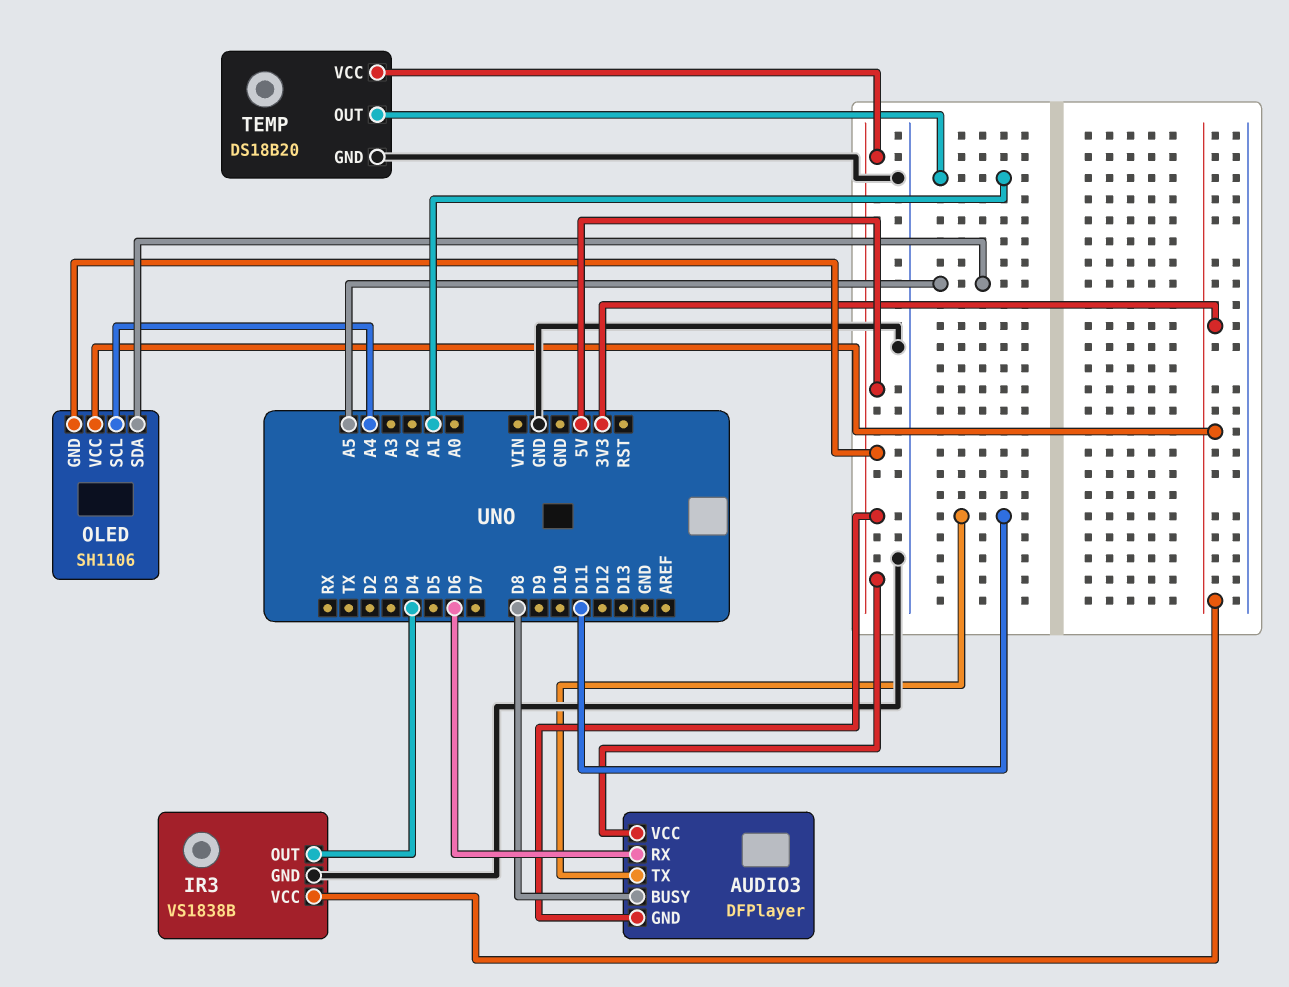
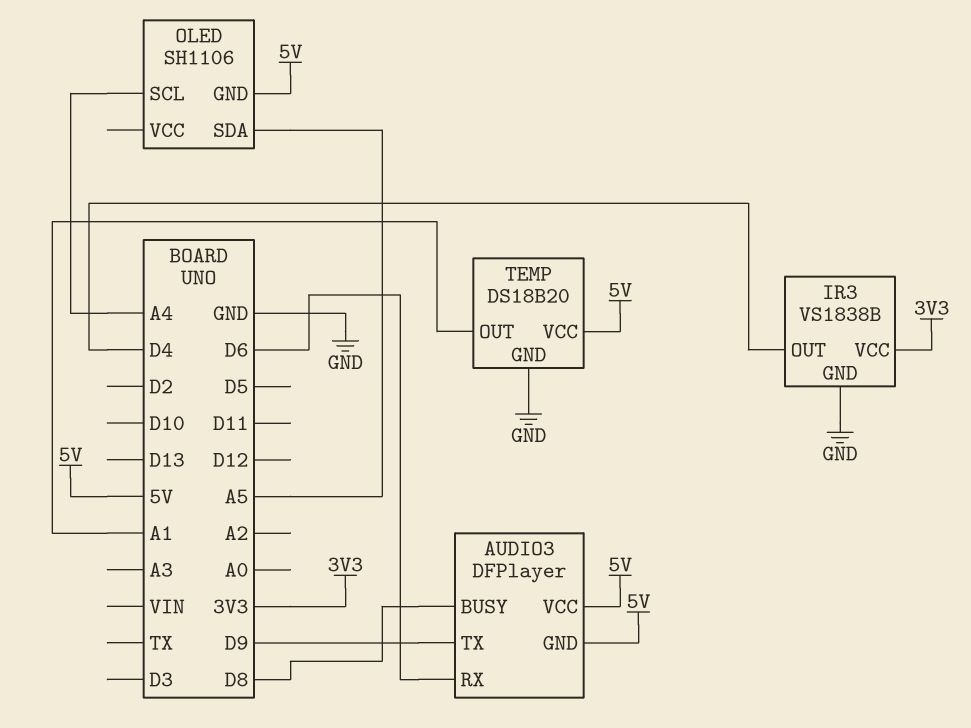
AUDIO3 pin TX: D11 -> D9
OLED pin VCC: 3V3 -> none

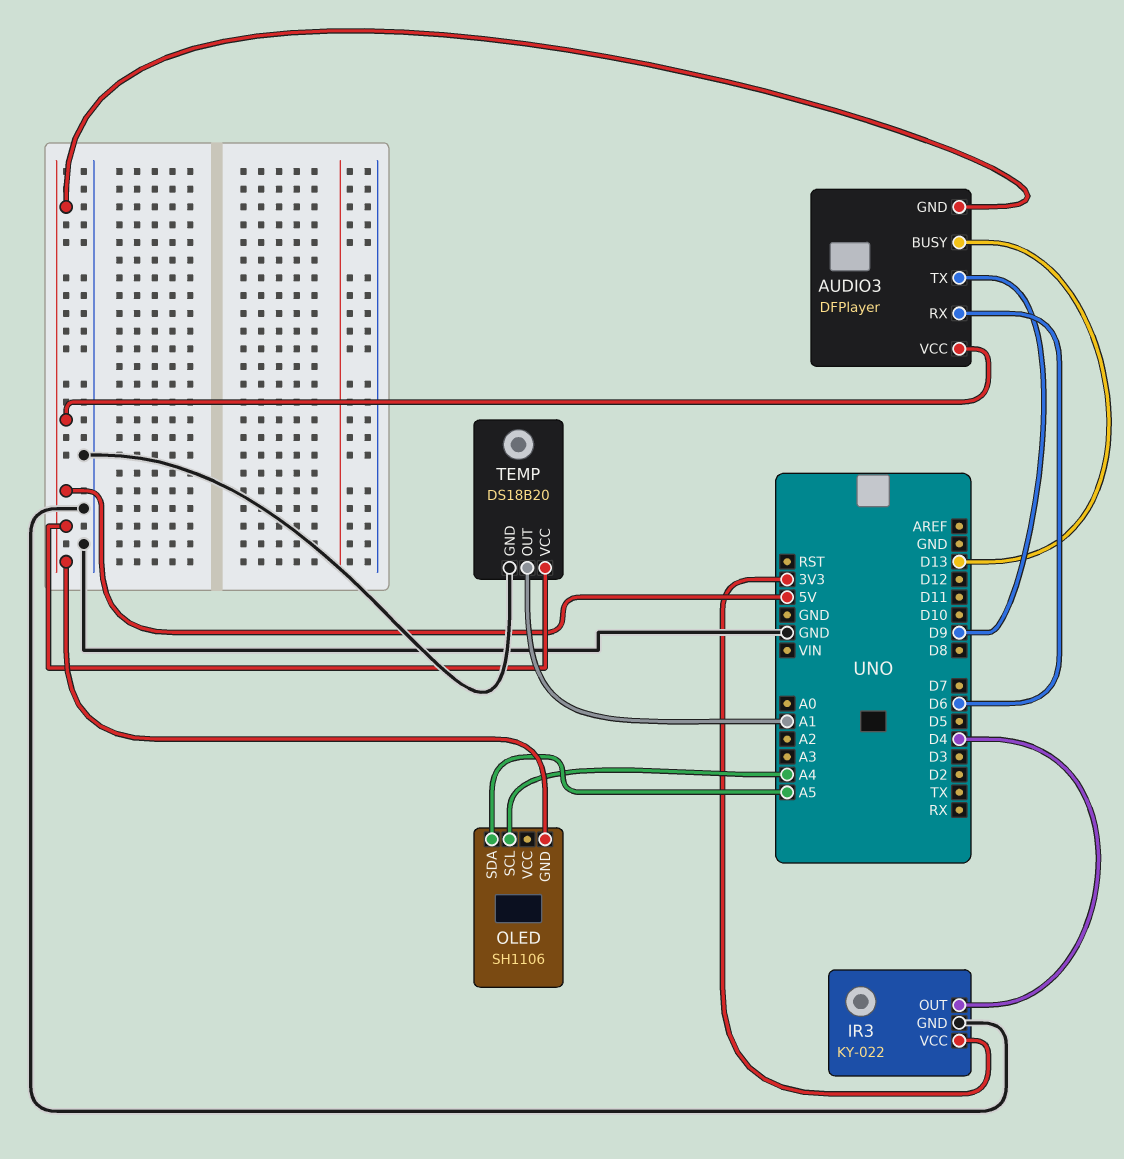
AUDIO3 pin BUSY: D8 -> D13
IR3: VS1838B -> KY-022

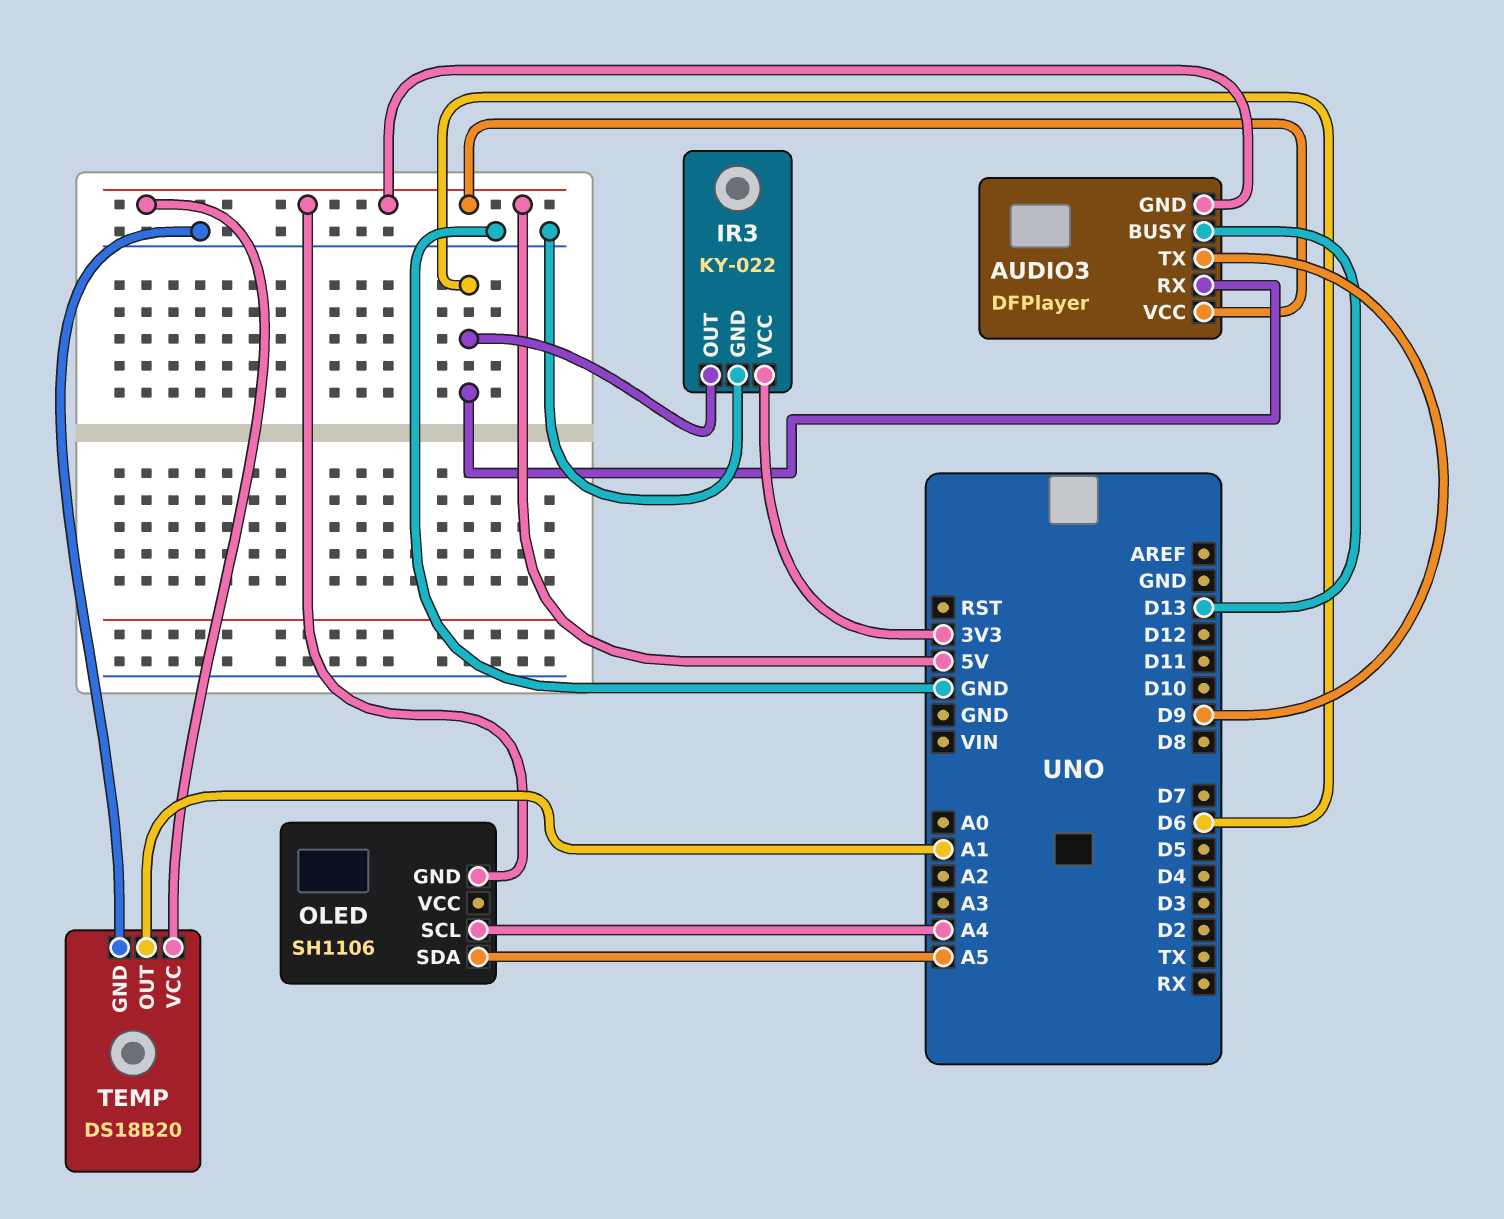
IR3 pin OUT: D4 -> D6

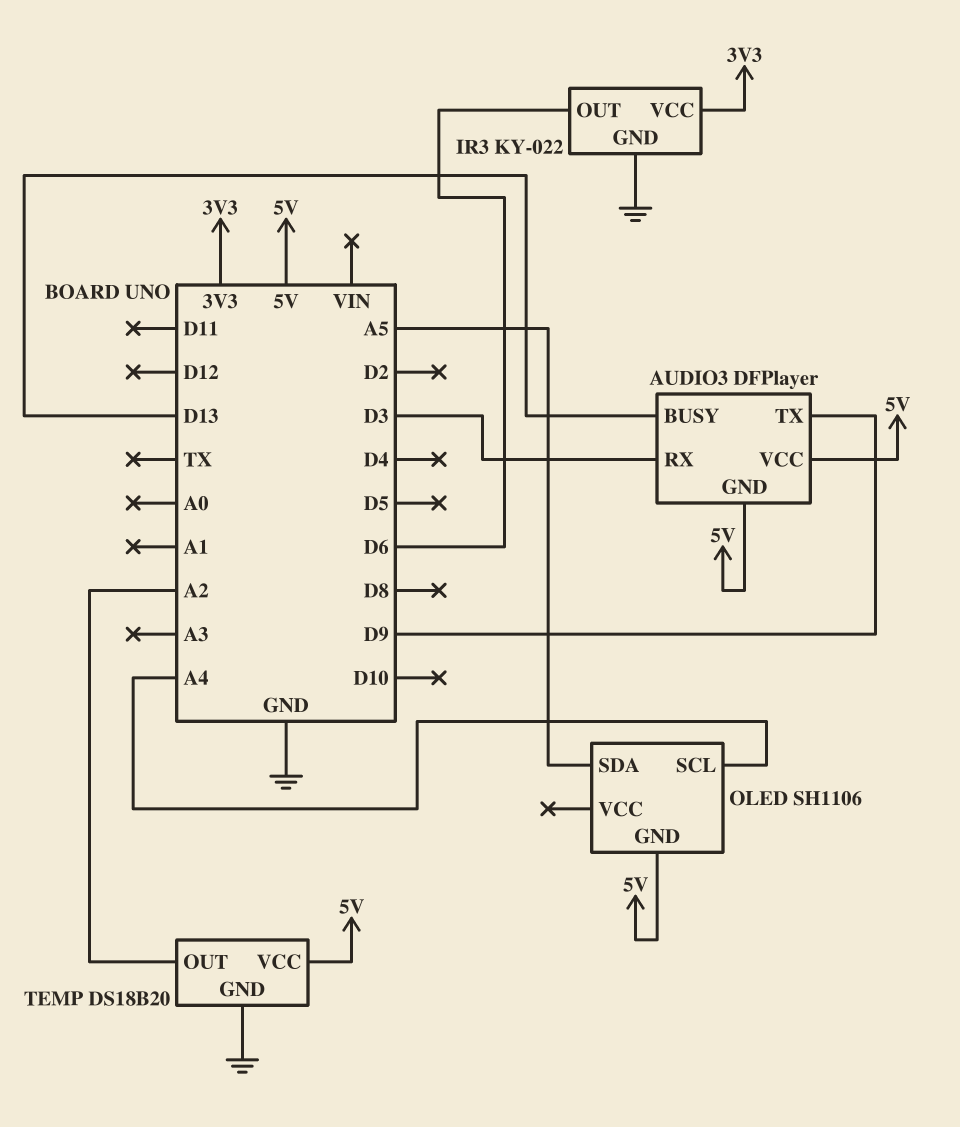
AUDIO3 pin RX: D6 -> D3
TEMP pin OUT: A1 -> A2

